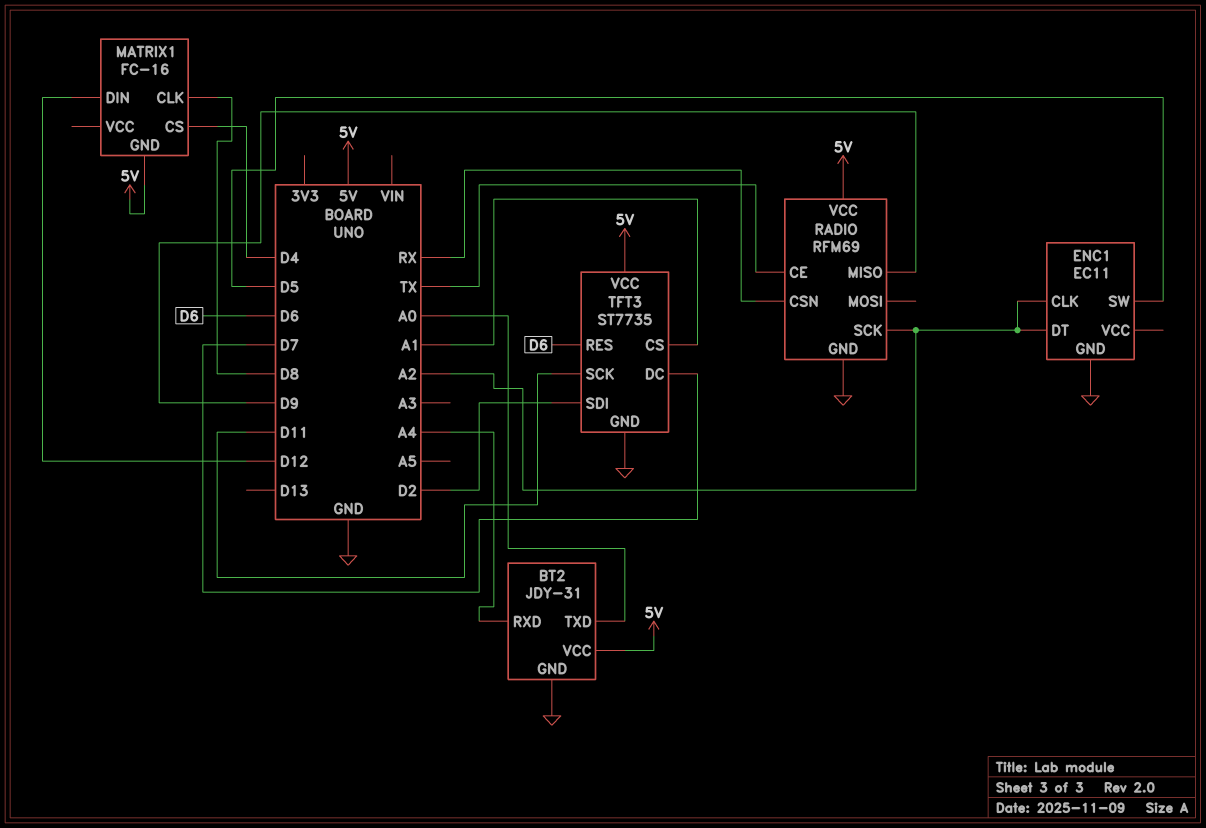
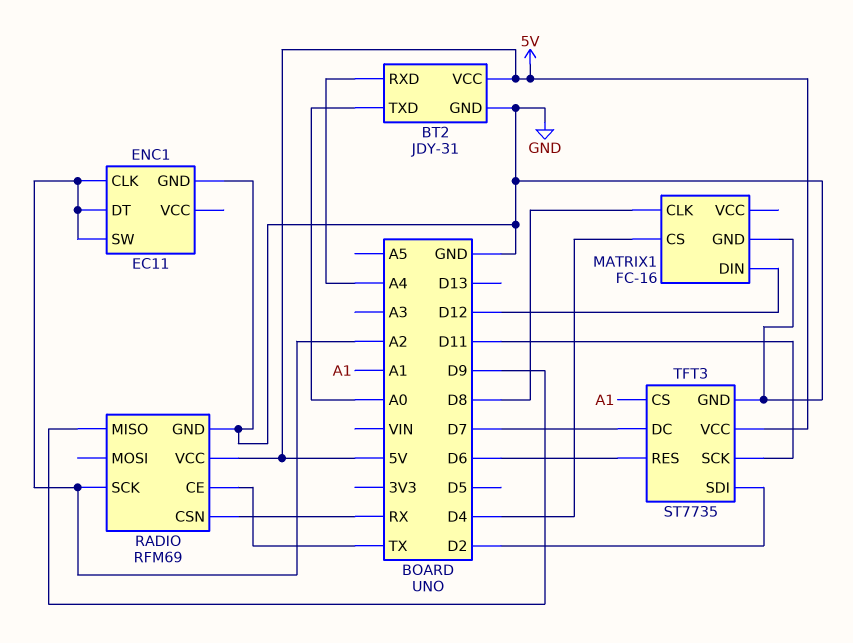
ENC1 pin SW: D5 -> A2
MATRIX1 pin GND: 5V -> GND

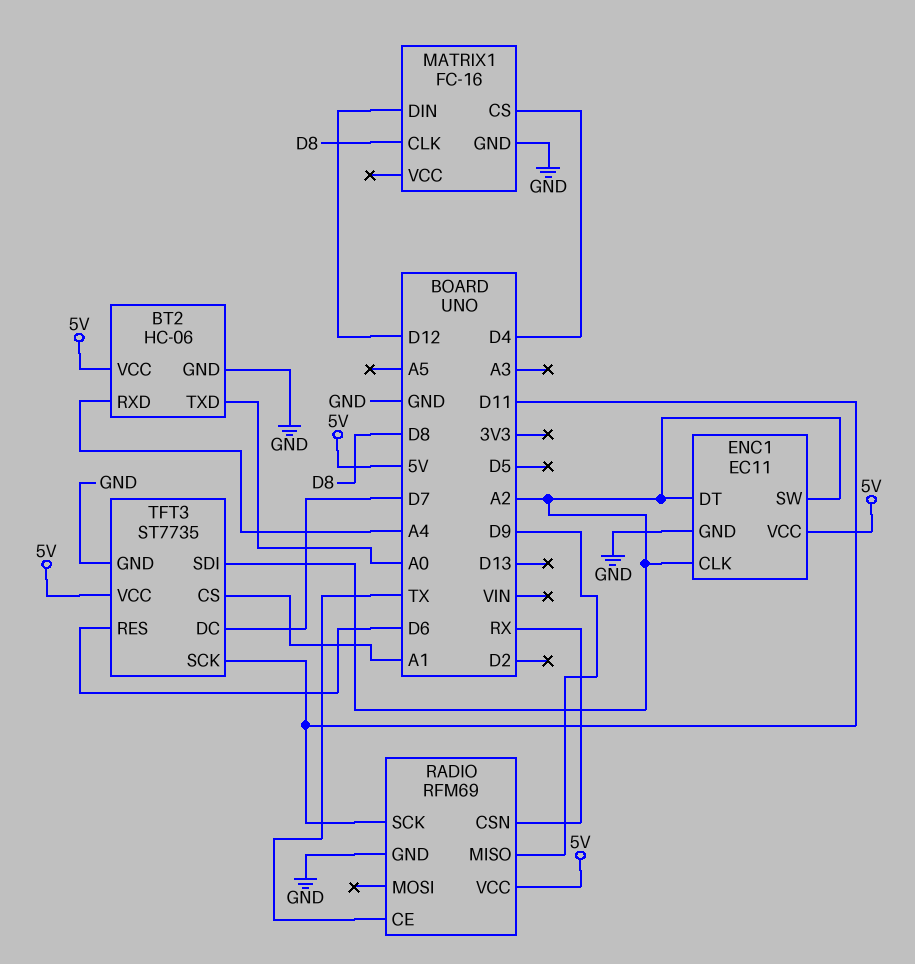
BT2: JDY-31 -> HC-06
ENC1 pin VCC: none -> 5V
RADIO pin SCK: A2 -> D11
TFT3 pin SDI: D2 -> A2

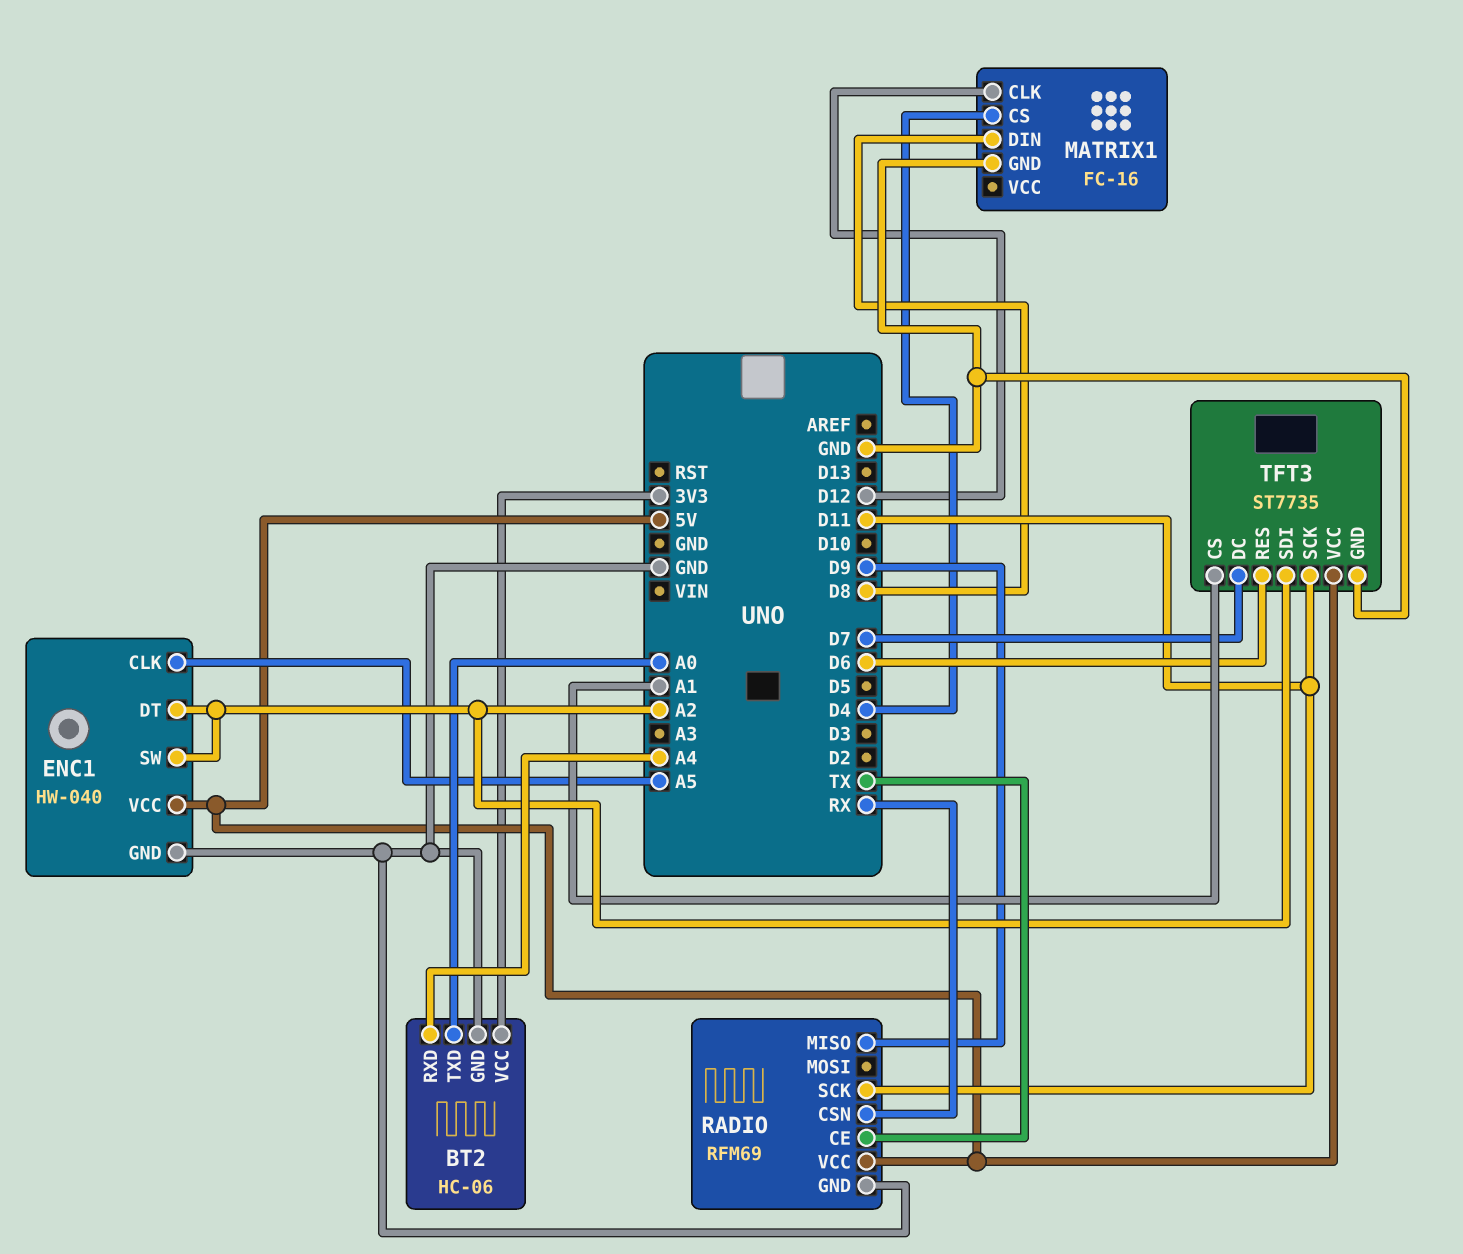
BT2 pin VCC: 5V -> 3V3
ENC1: EC11 -> HW-040
ENC1 pin CLK: A2 -> A5
MATRIX1 pin CLK: D8 -> D12
MATRIX1 pin DIN: D12 -> D8

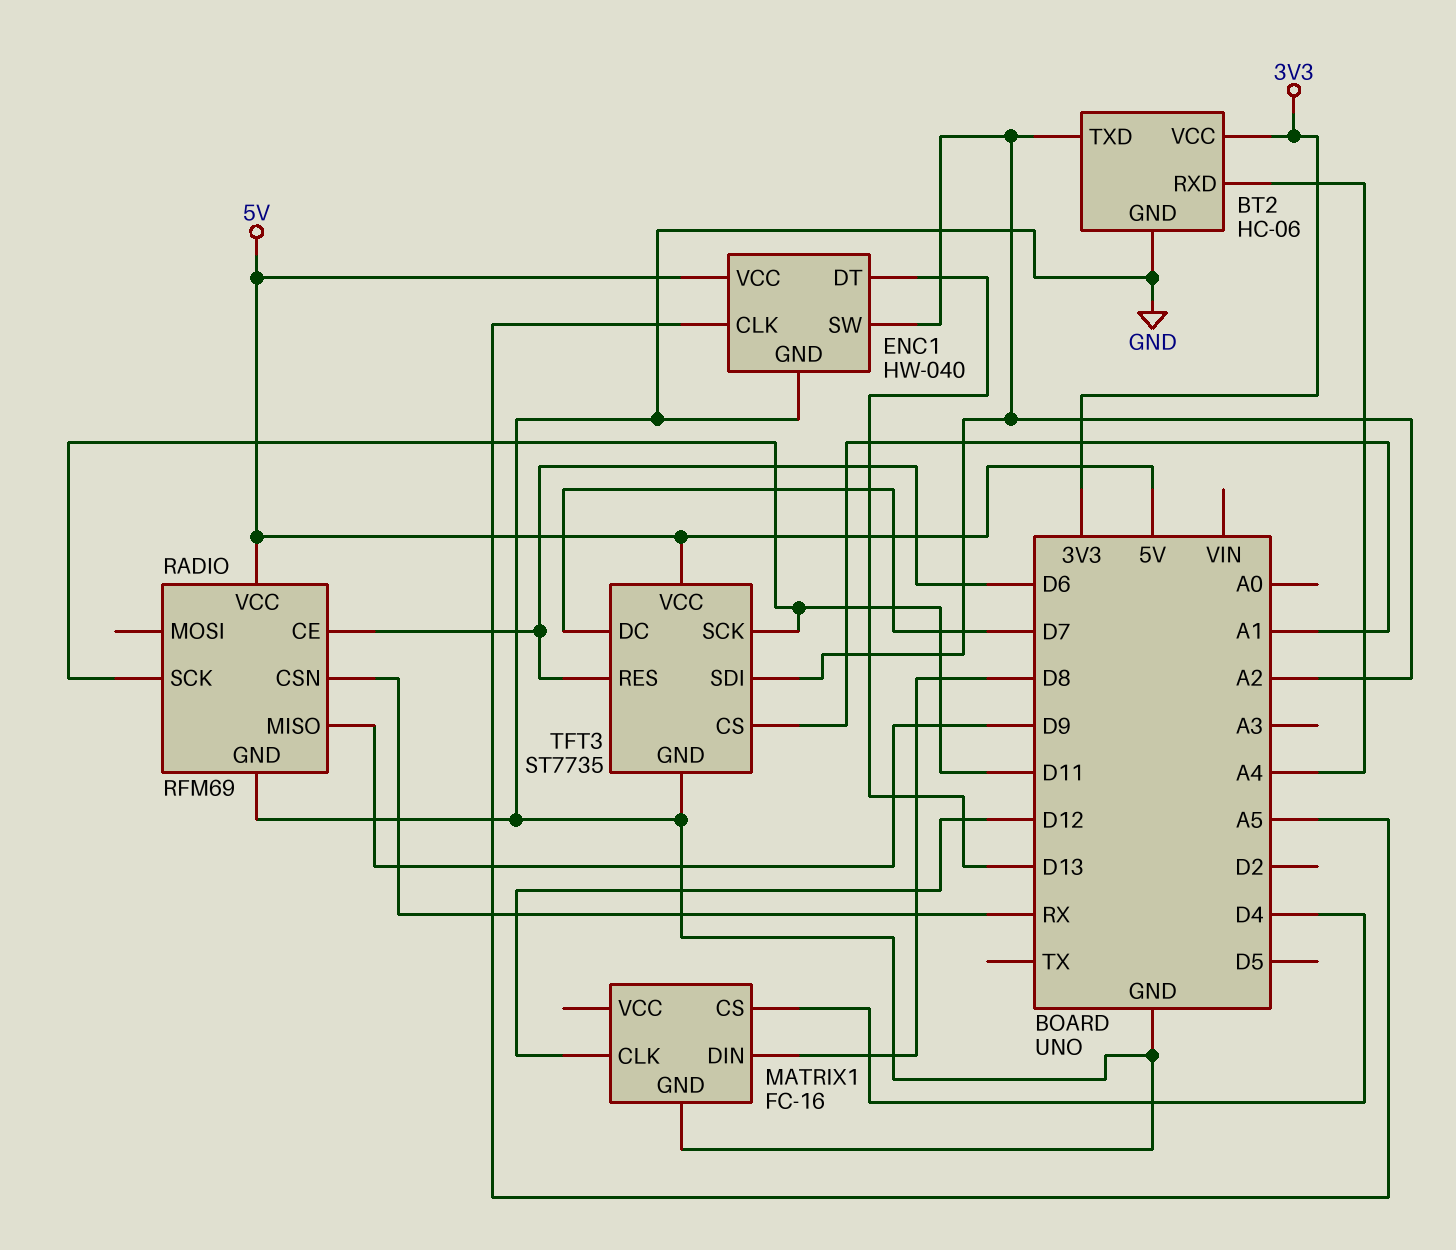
BT2 pin TXD: A0 -> A2
ENC1 pin DT: A2 -> D13
RADIO pin CE: TX -> D6

